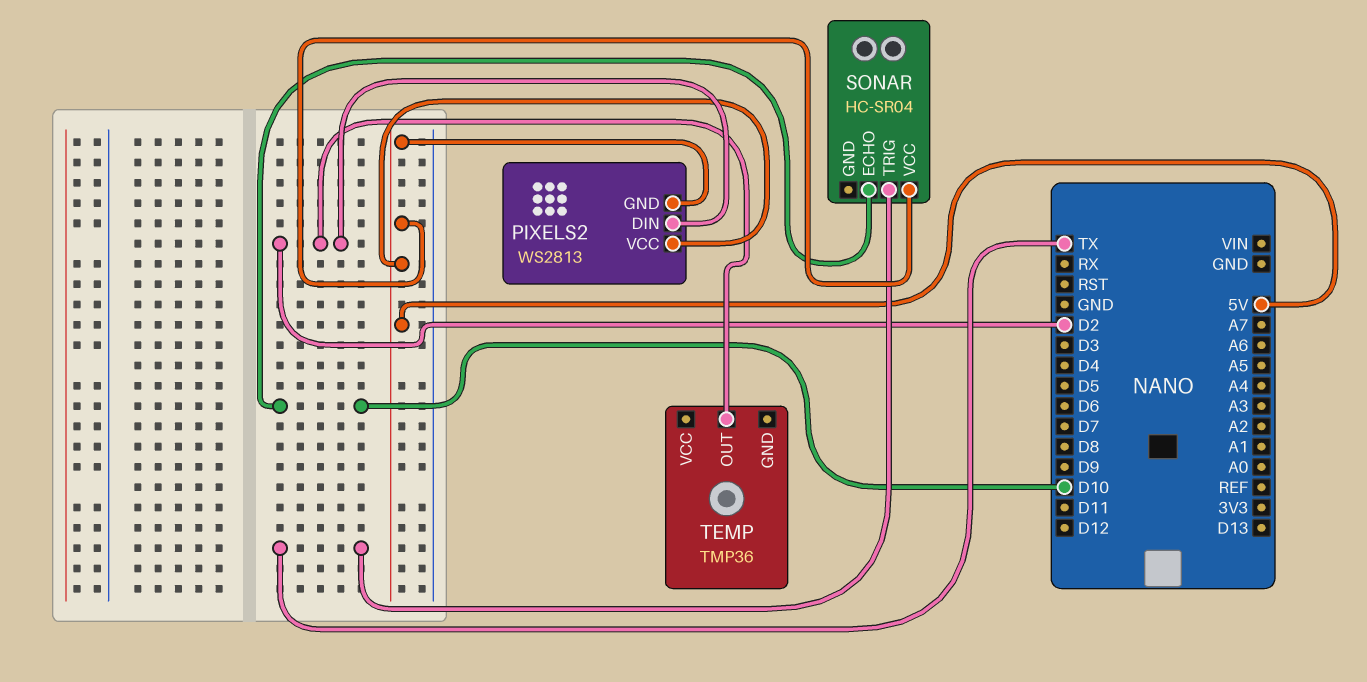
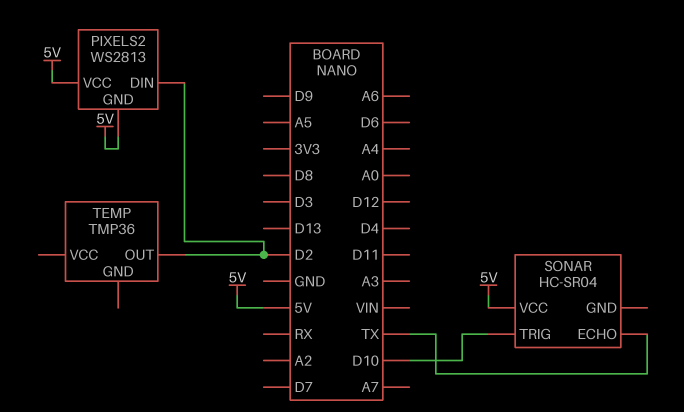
SONAR pin ECHO: D10 -> TX
SONAR pin TRIG: TX -> D10

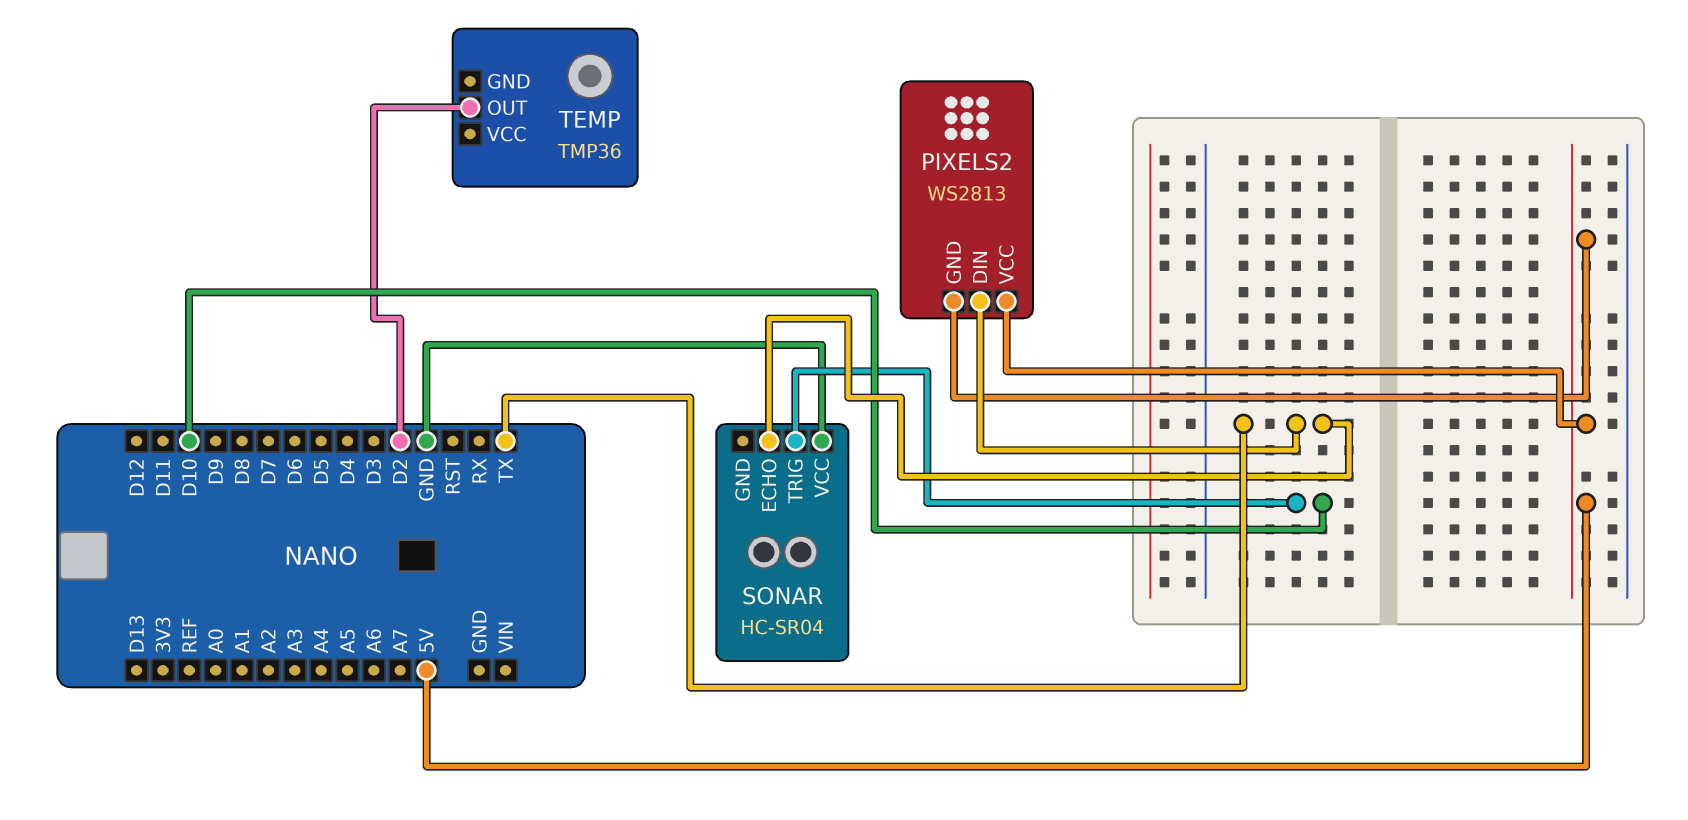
PIXELS2 pin DIN: D2 -> TX
SONAR pin VCC: 5V -> GND

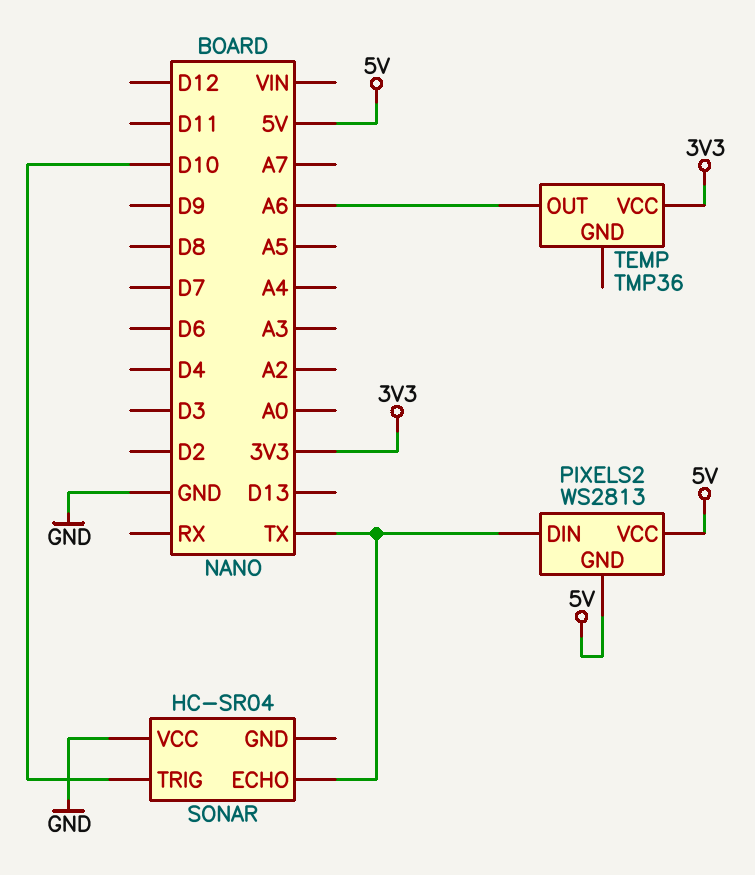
TEMP pin OUT: D2 -> A6
TEMP pin VCC: none -> 3V3

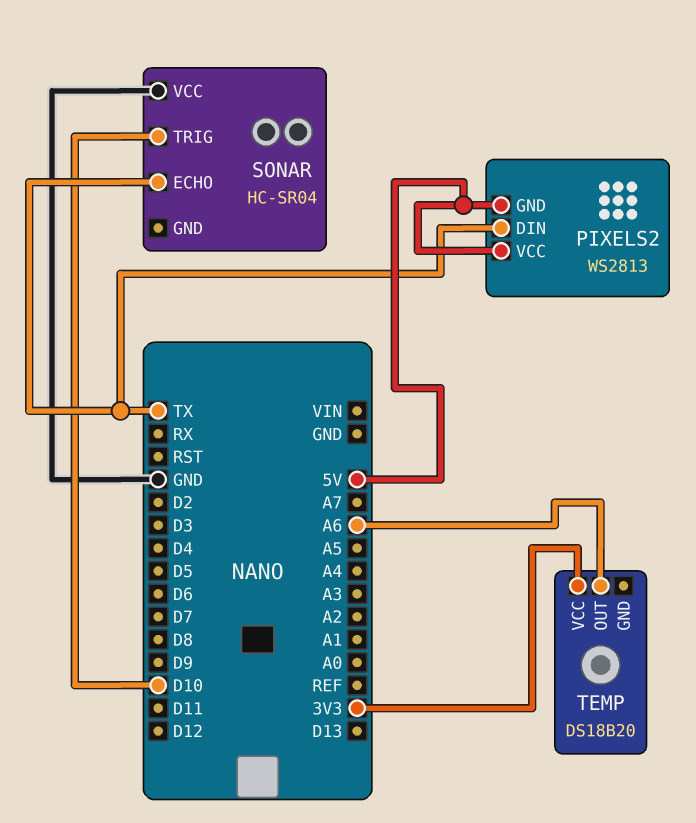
TEMP: TMP36 -> DS18B20

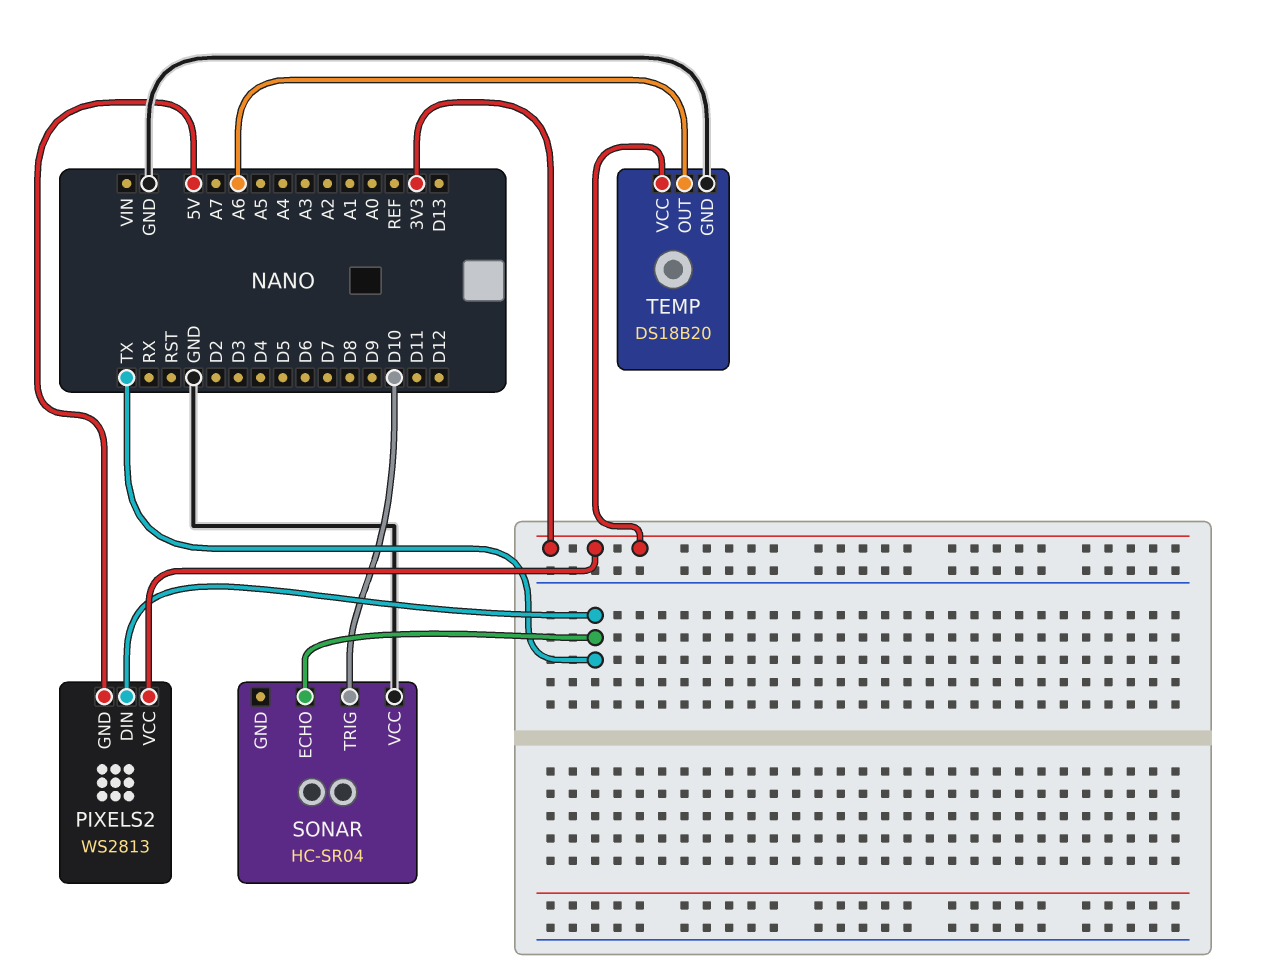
PIXELS2 pin VCC: 5V -> 3V3
TEMP pin GND: none -> GND

